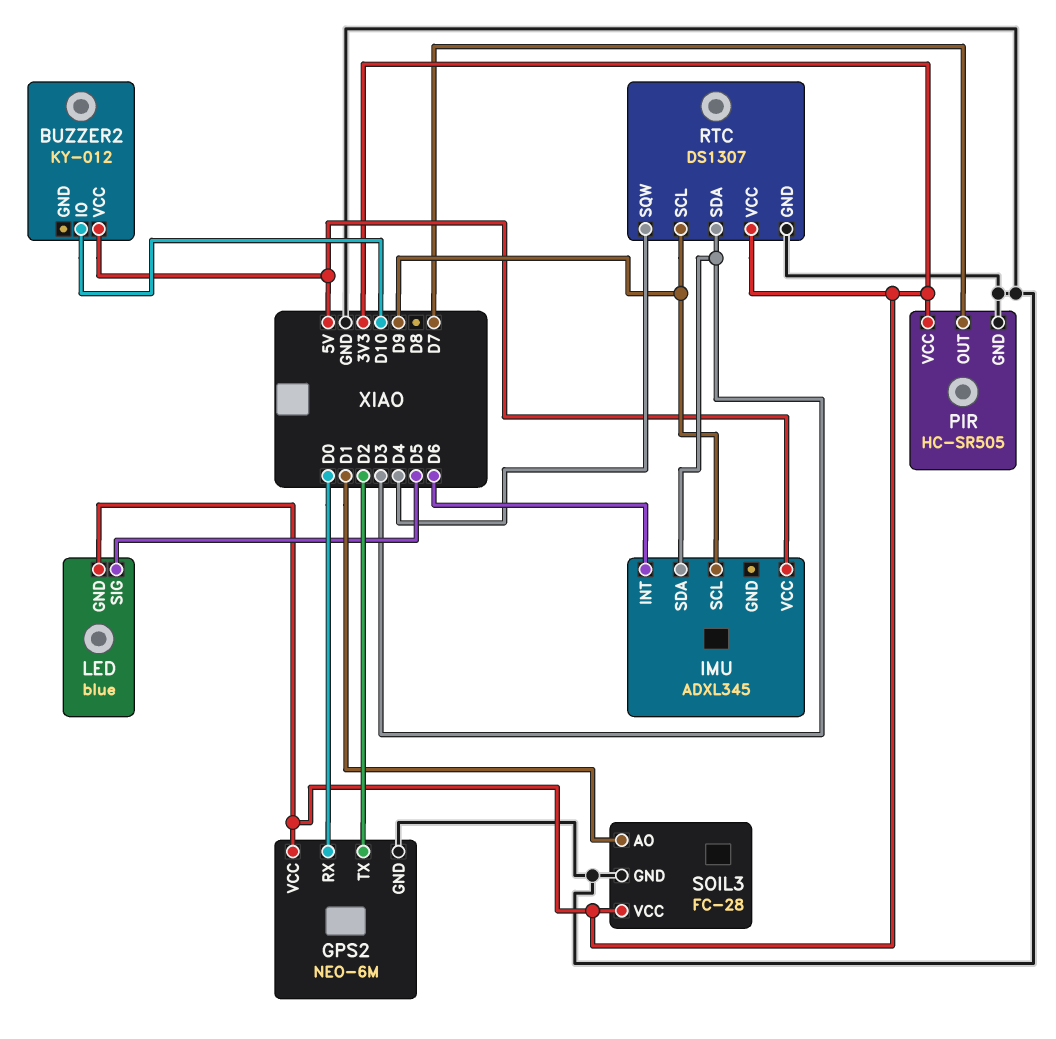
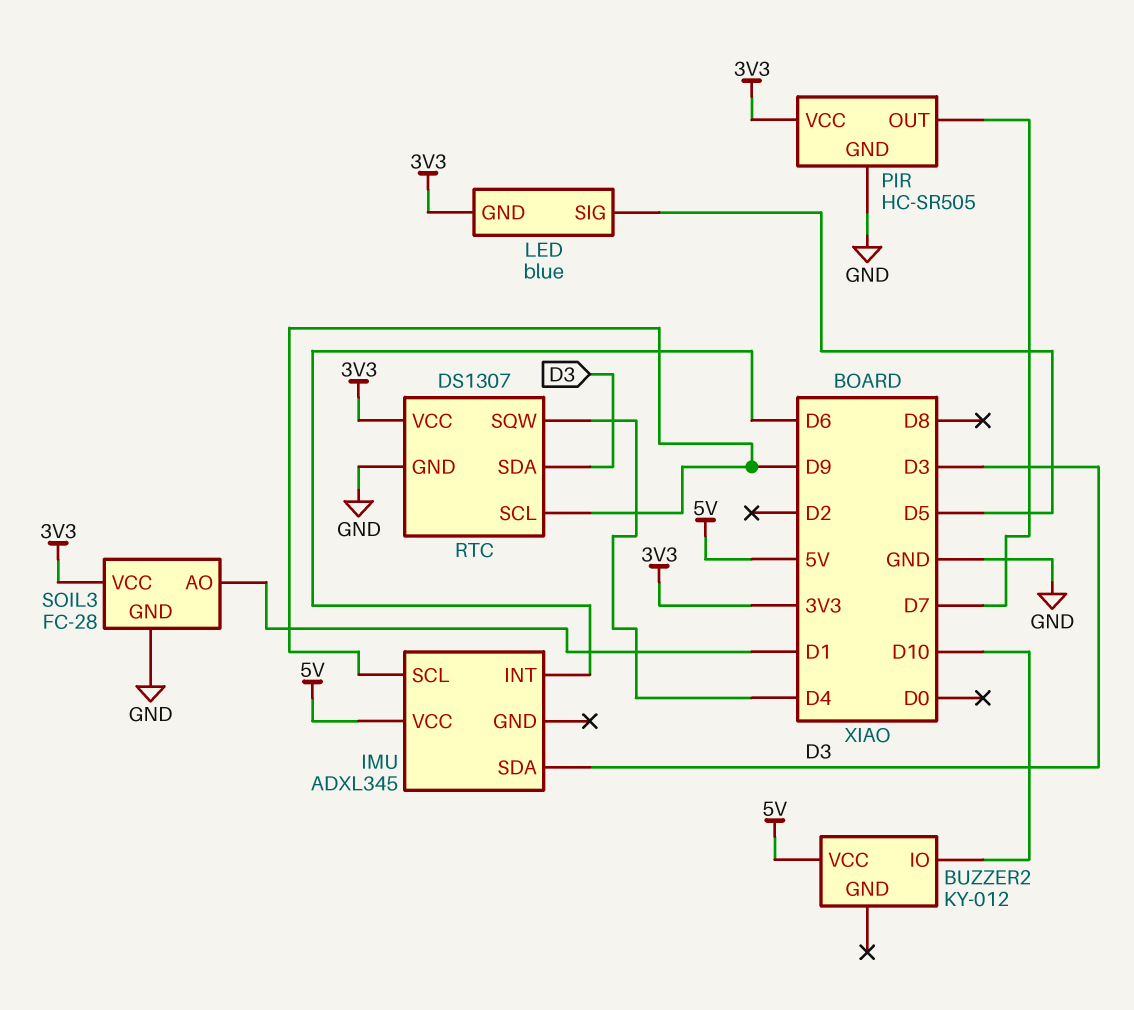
GPS2: NEO-6M -> none
GPS2 pin GND: GND -> none
GPS2 pin RX: D0 -> none
GPS2 pin TX: D2 -> none
GPS2 pin VCC: 3V3 -> none

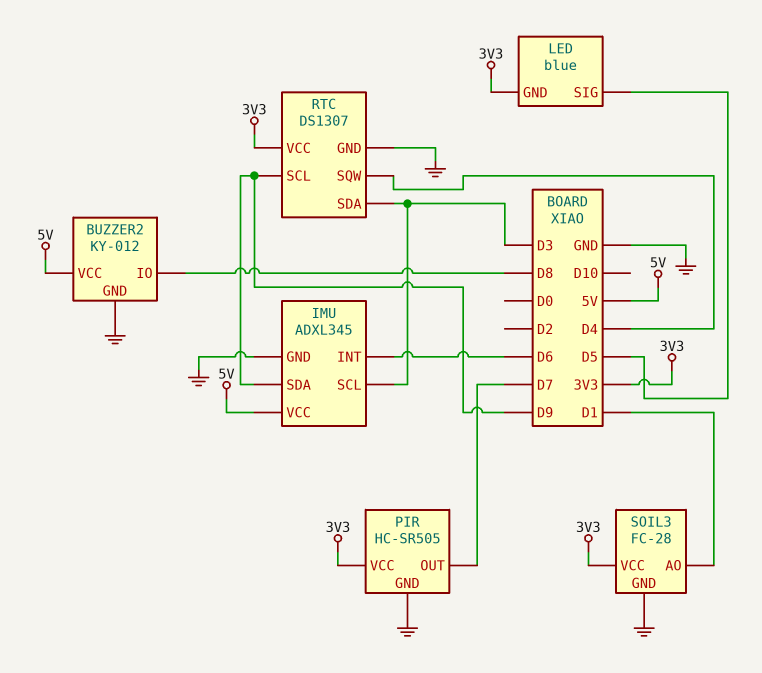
BUZZER2 pin GND: none -> GND
BUZZER2 pin IO: D10 -> D8
IMU pin GND: none -> GND
IMU pin SCL: D9 -> D3
IMU pin SDA: D3 -> D9

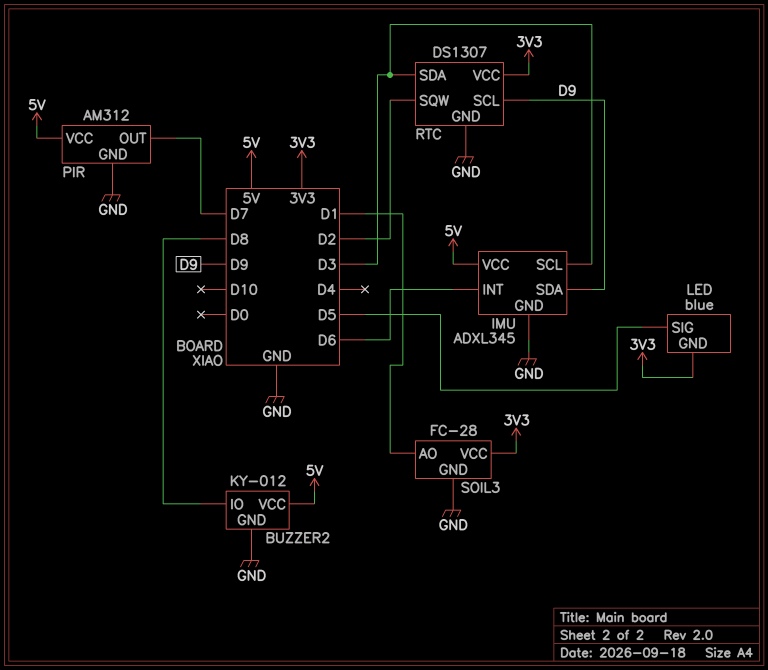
PIR: HC-SR505 -> AM312
PIR pin VCC: 3V3 -> 5V
RTC pin SQW: D4 -> D2

